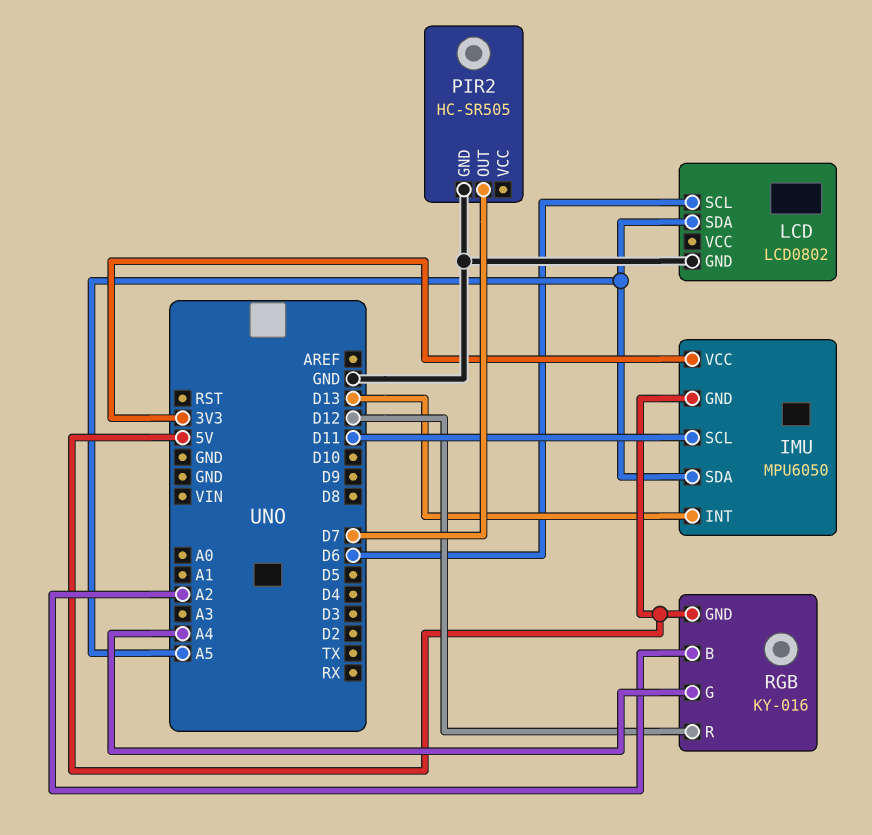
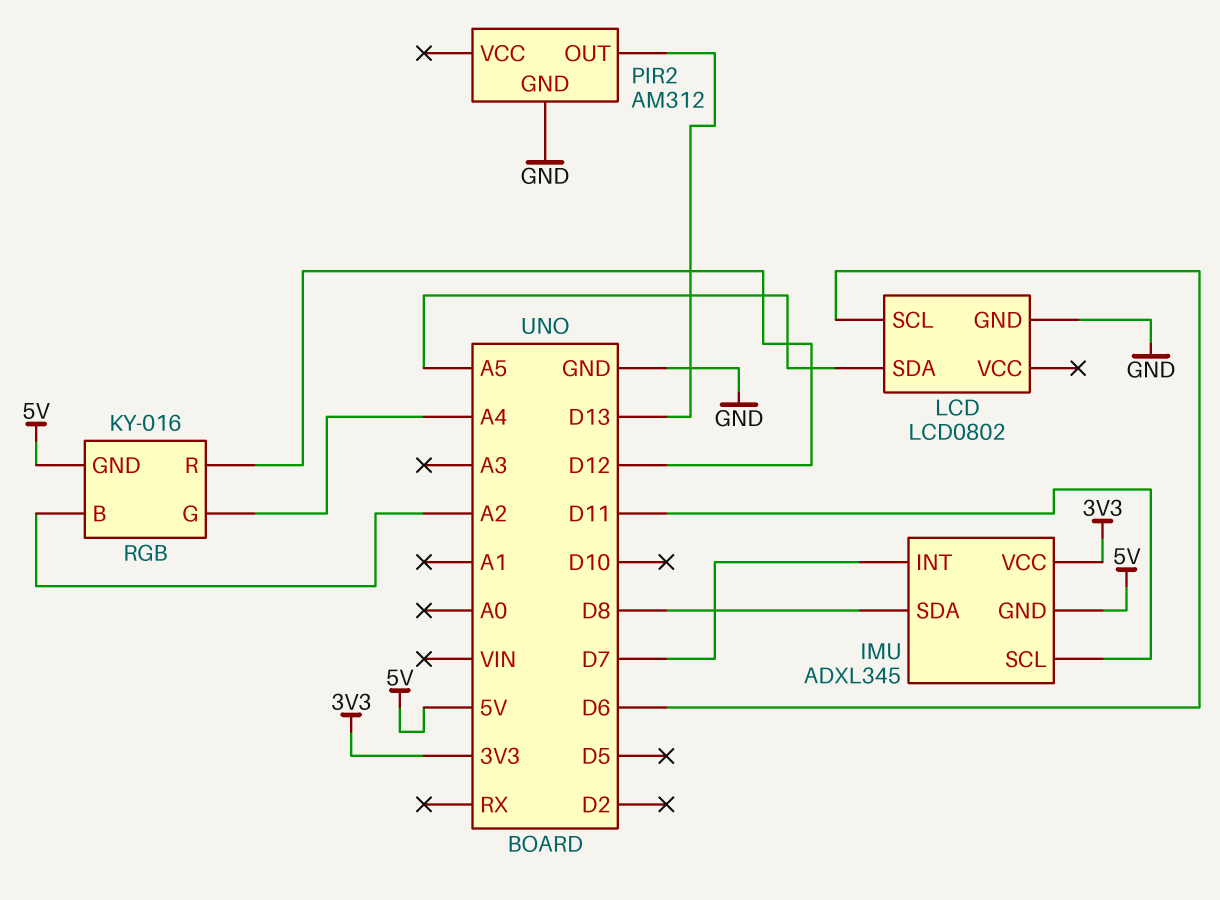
IMU: MPU6050 -> ADXL345
IMU pin INT: D13 -> D7
IMU pin SDA: A5 -> D8
PIR2: HC-SR505 -> AM312
PIR2 pin OUT: D7 -> D13

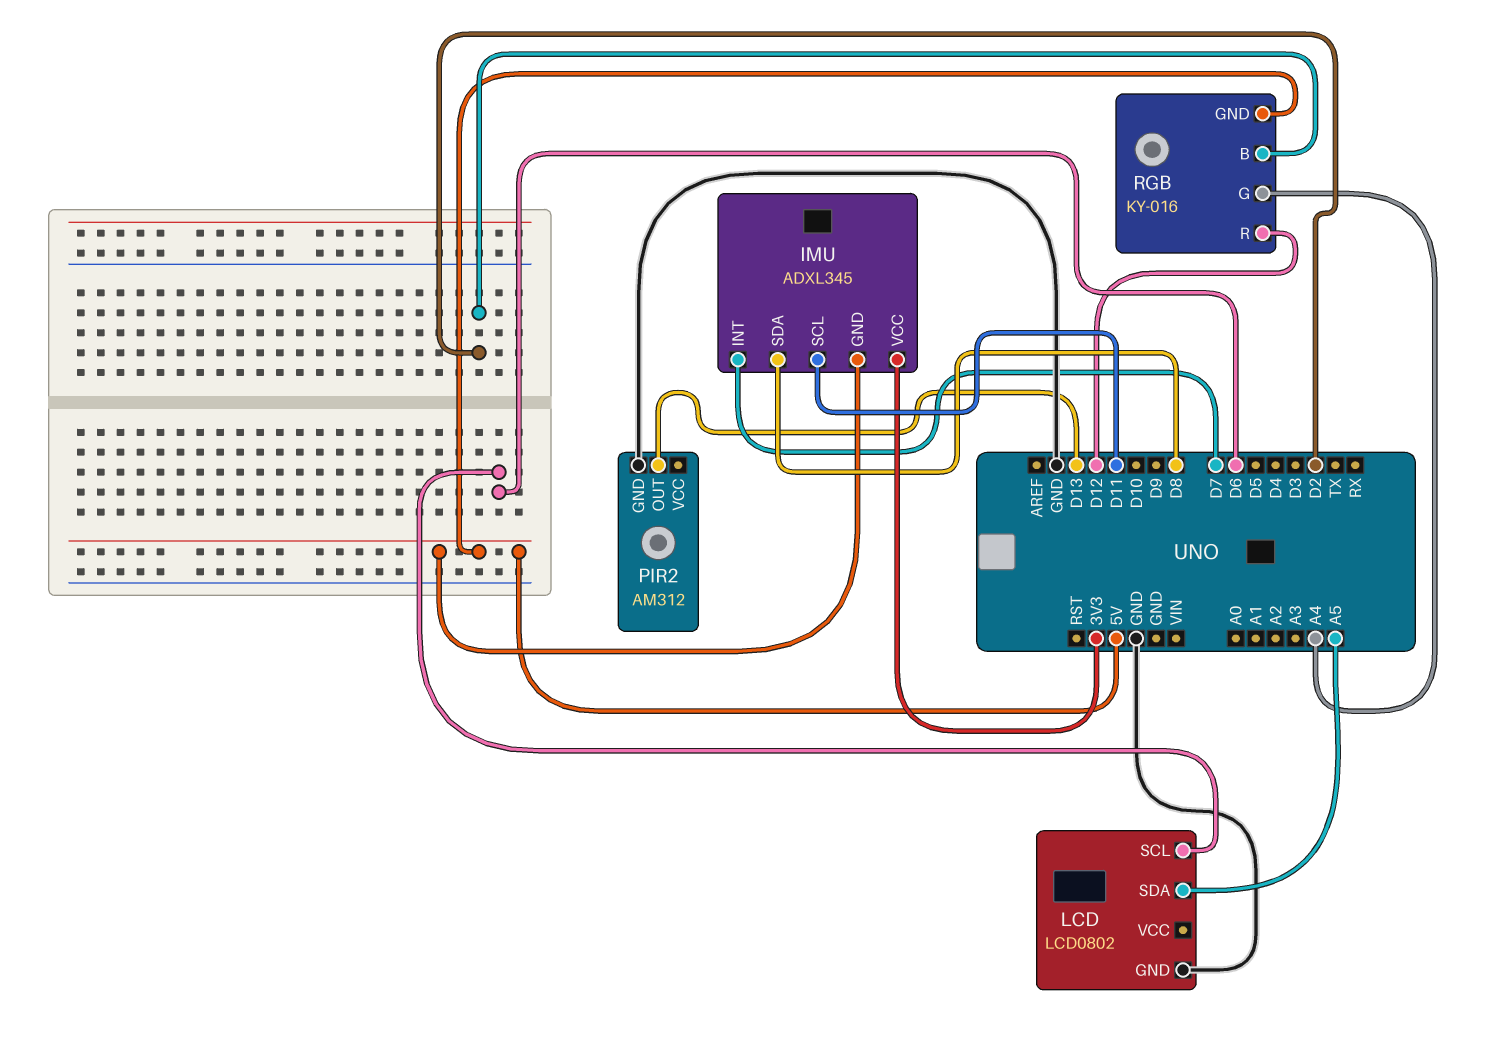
RGB pin B: A2 -> D2

